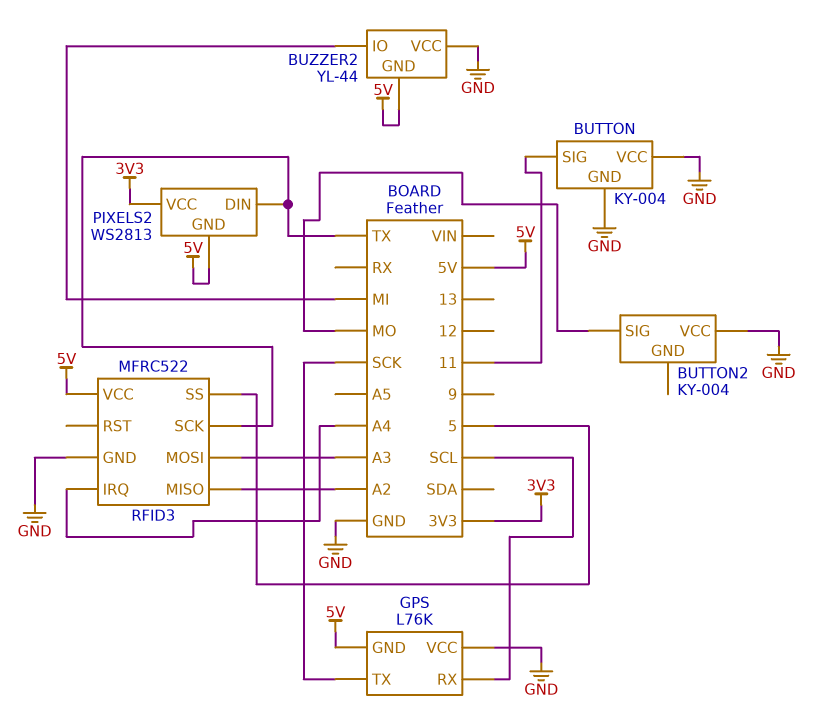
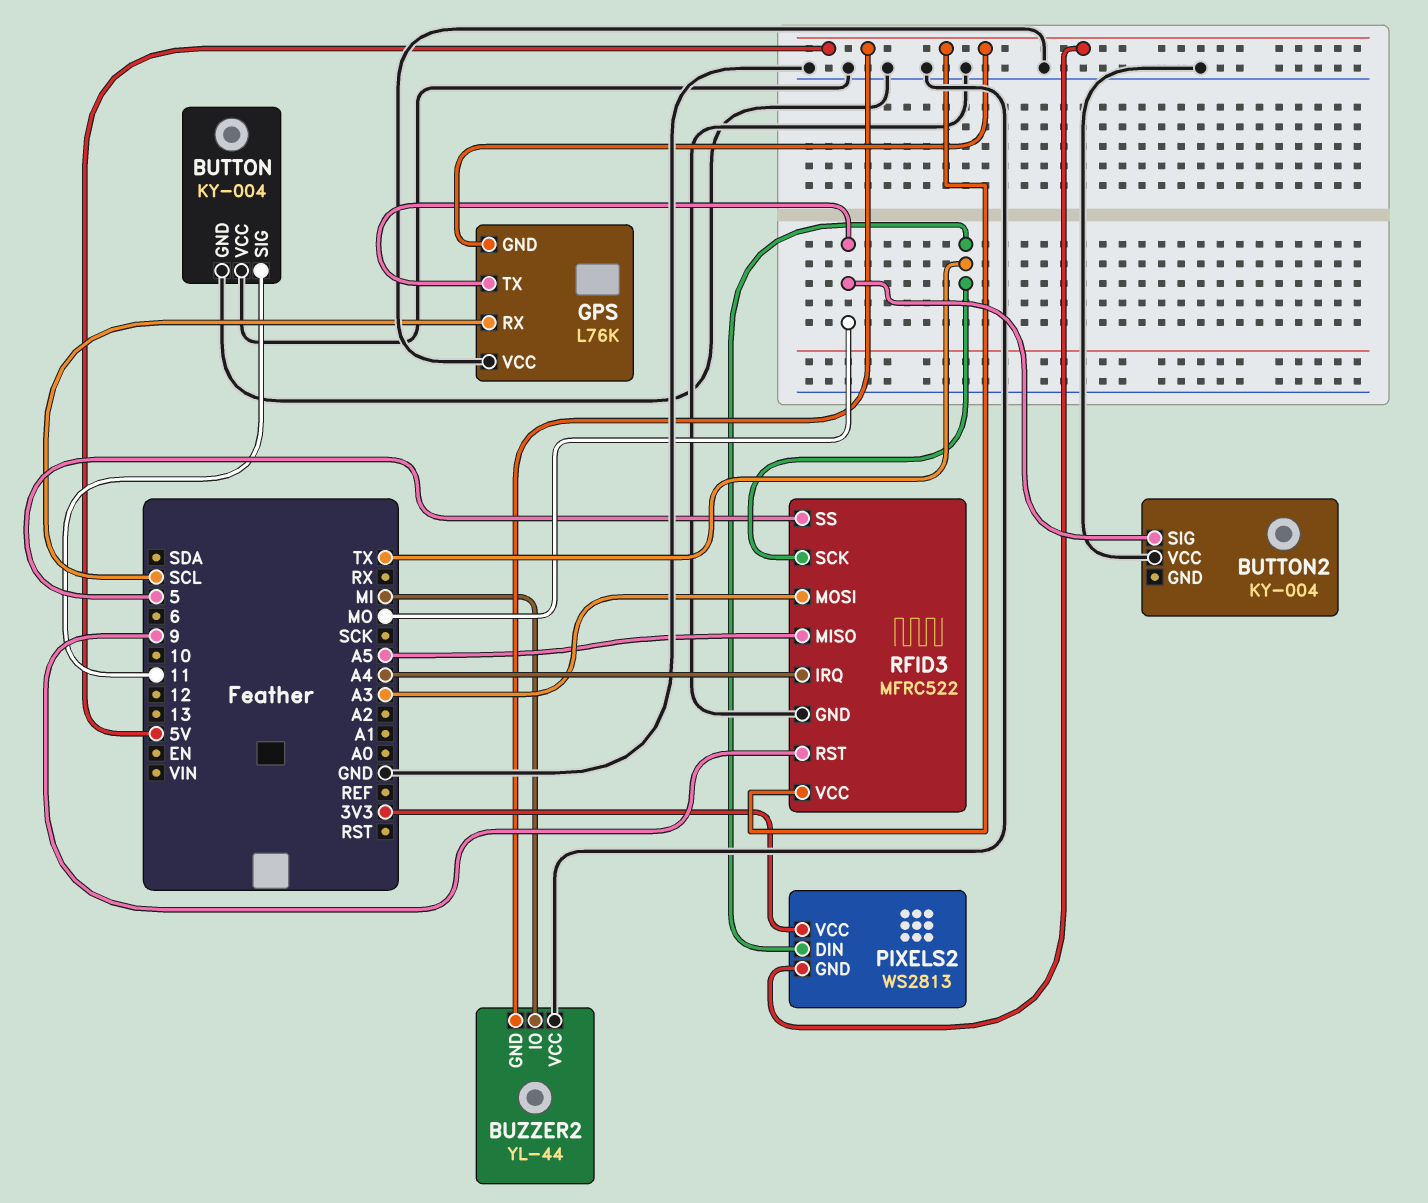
GPS pin TX: SCK -> MO
RFID3 pin MISO: A2 -> A5
RFID3 pin RST: none -> 9

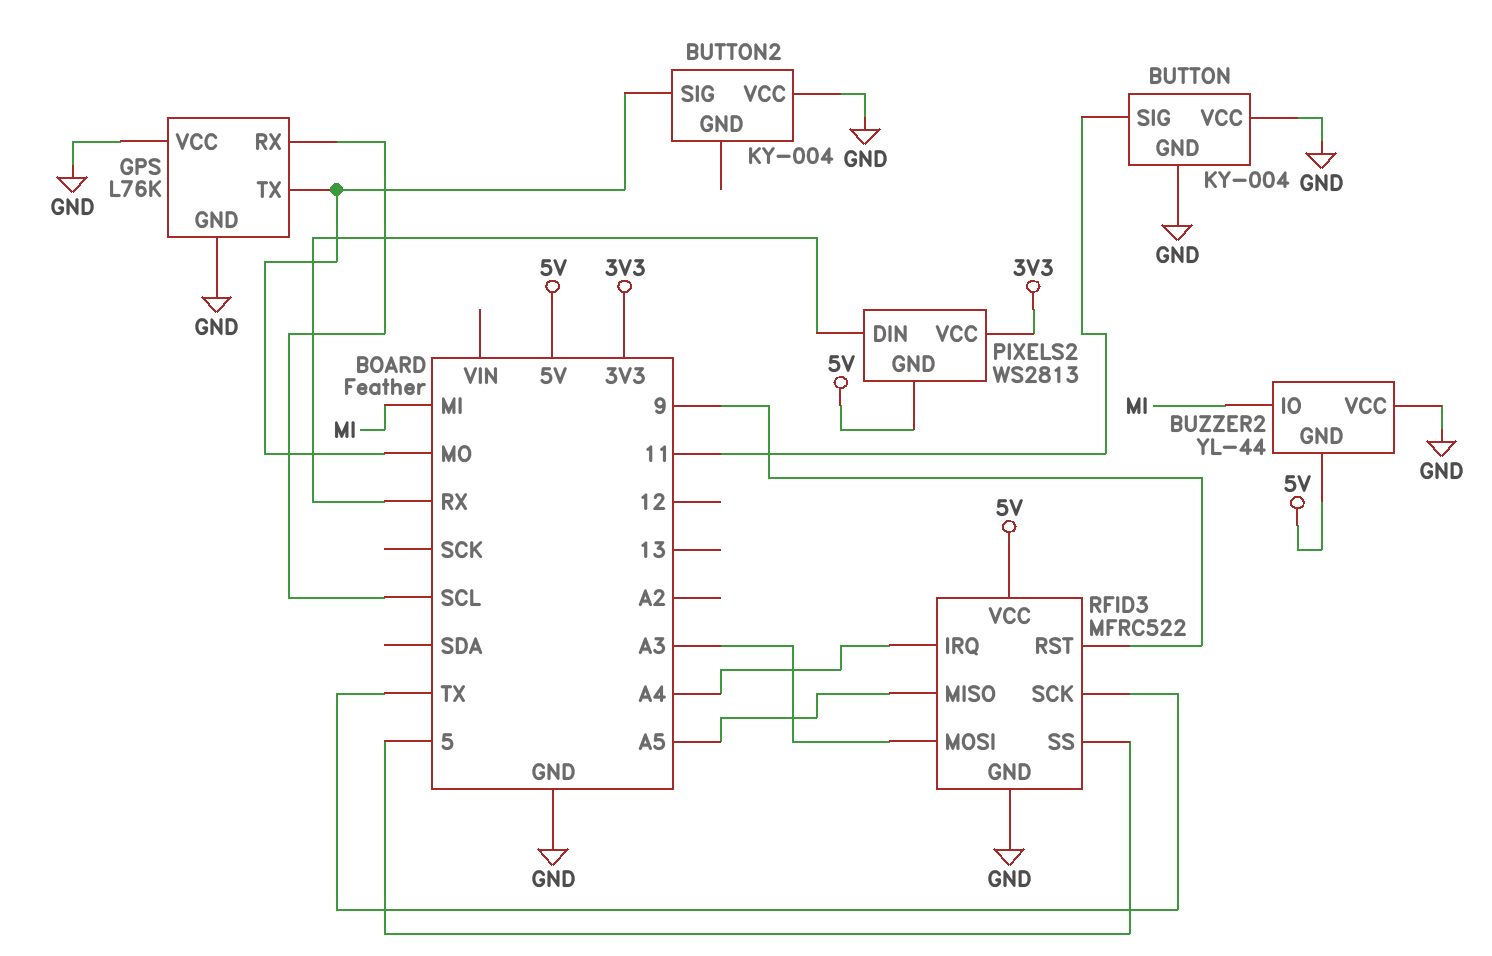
GPS pin GND: 5V -> GND
PIXELS2 pin DIN: TX -> RX

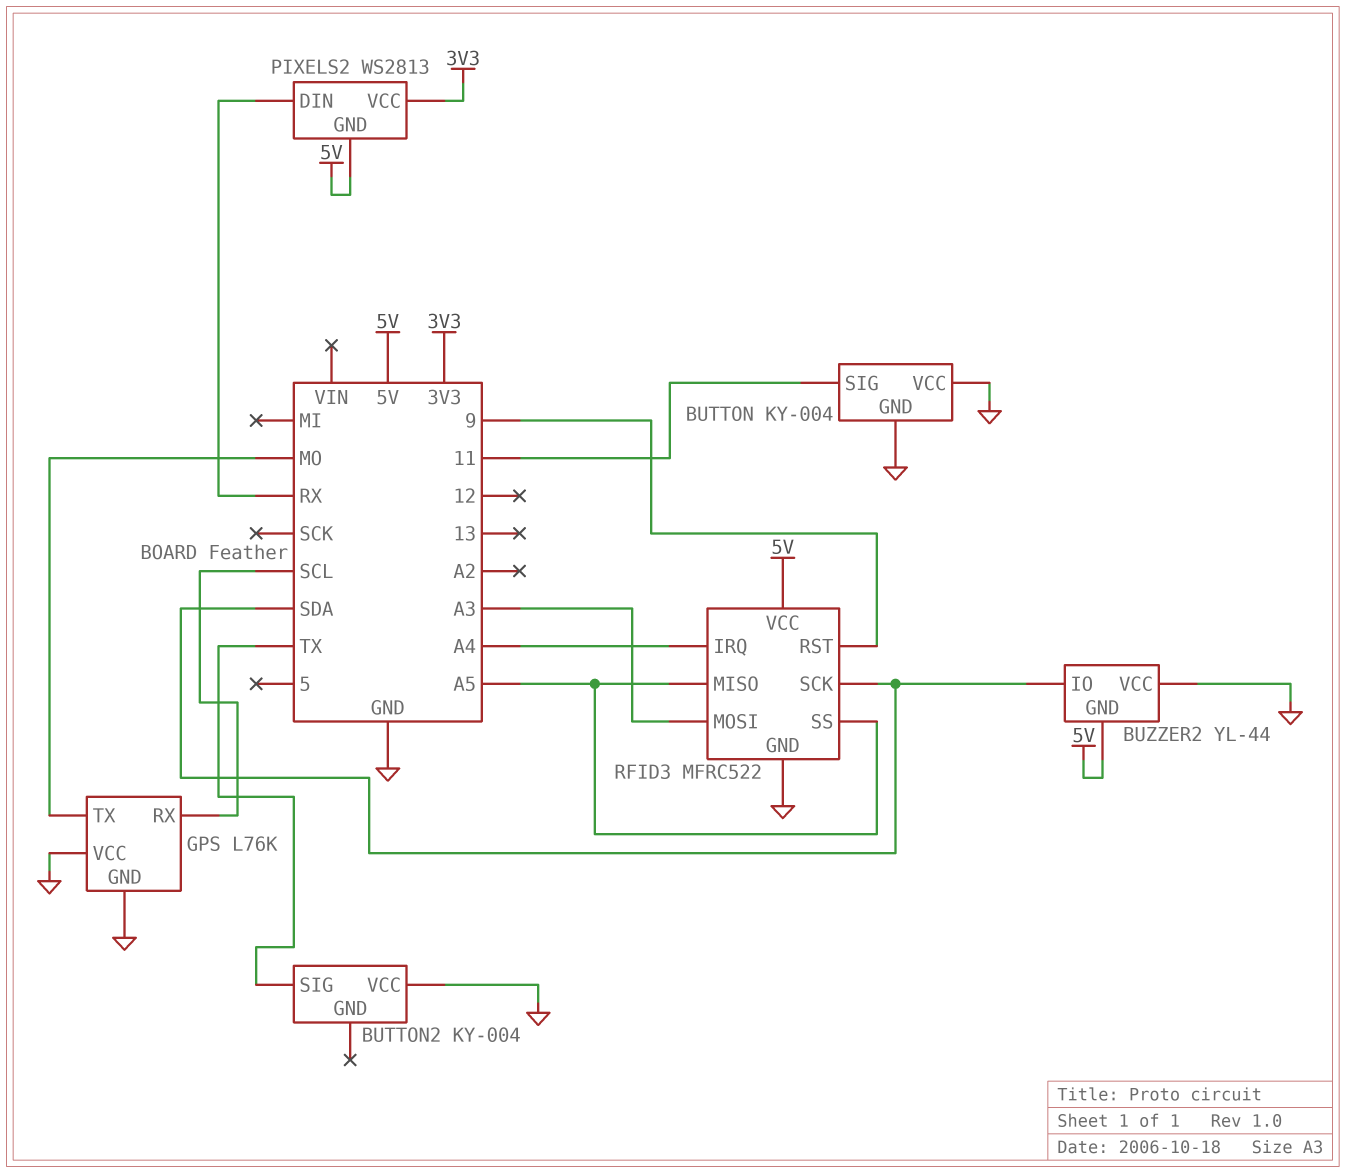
BUTTON2 pin SIG: MO -> TX
BUZZER2 pin IO: MI -> SDA
RFID3 pin SCK: TX -> SDA
RFID3 pin SS: 5 -> A5

